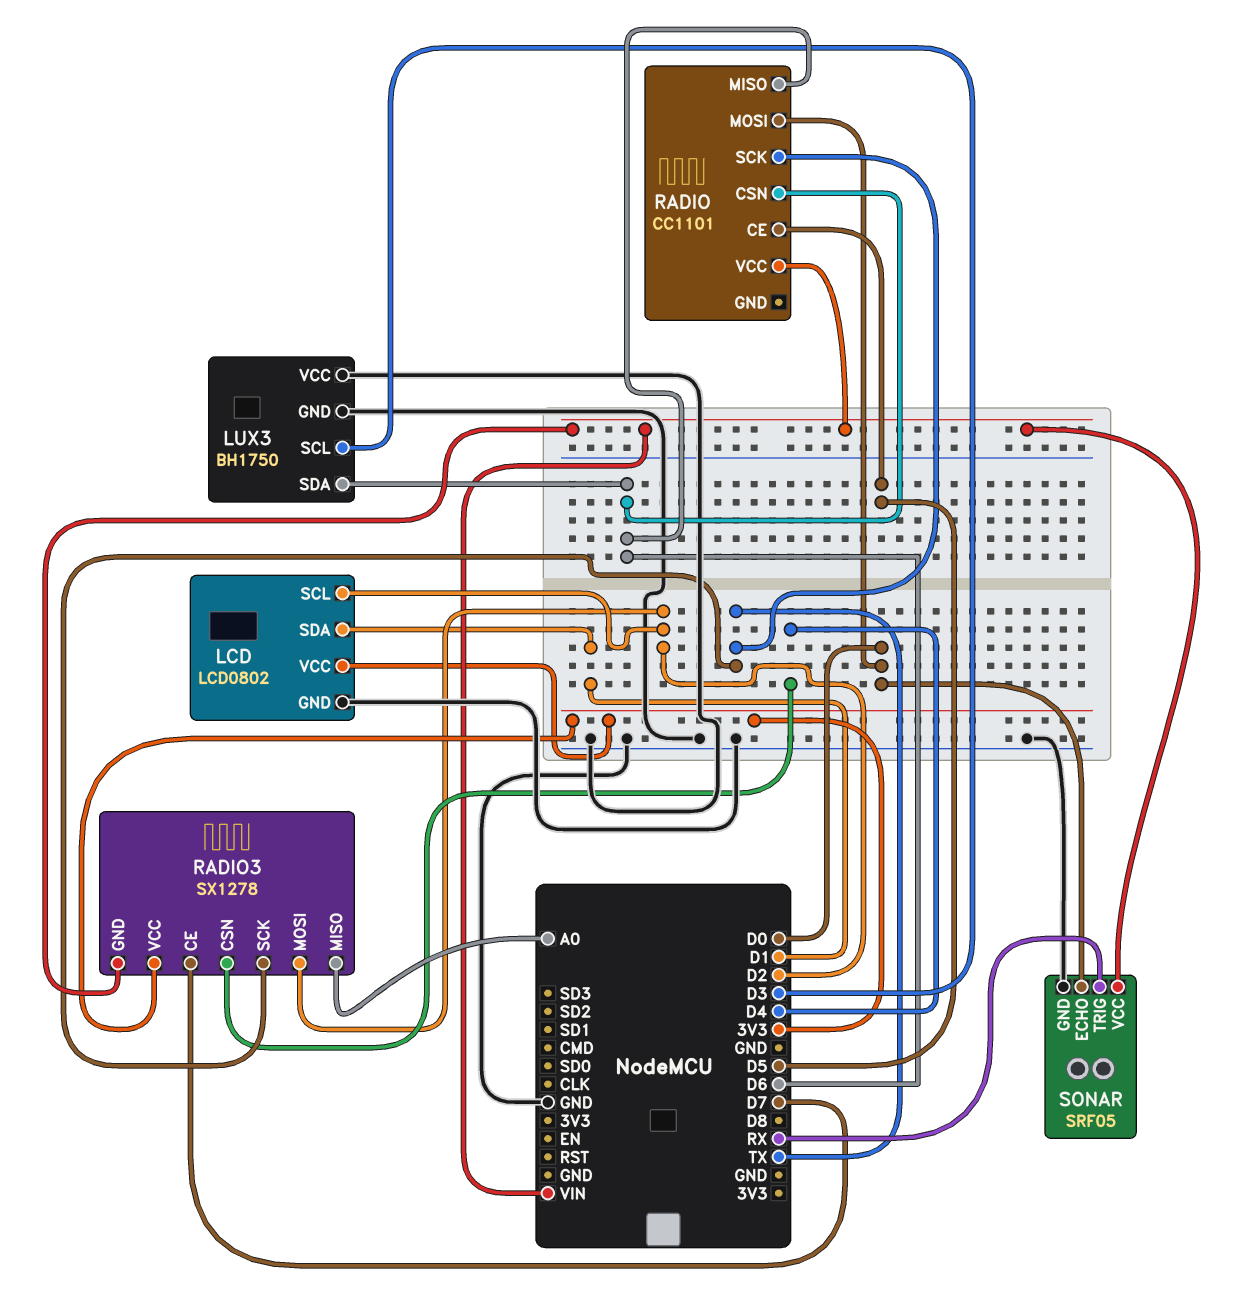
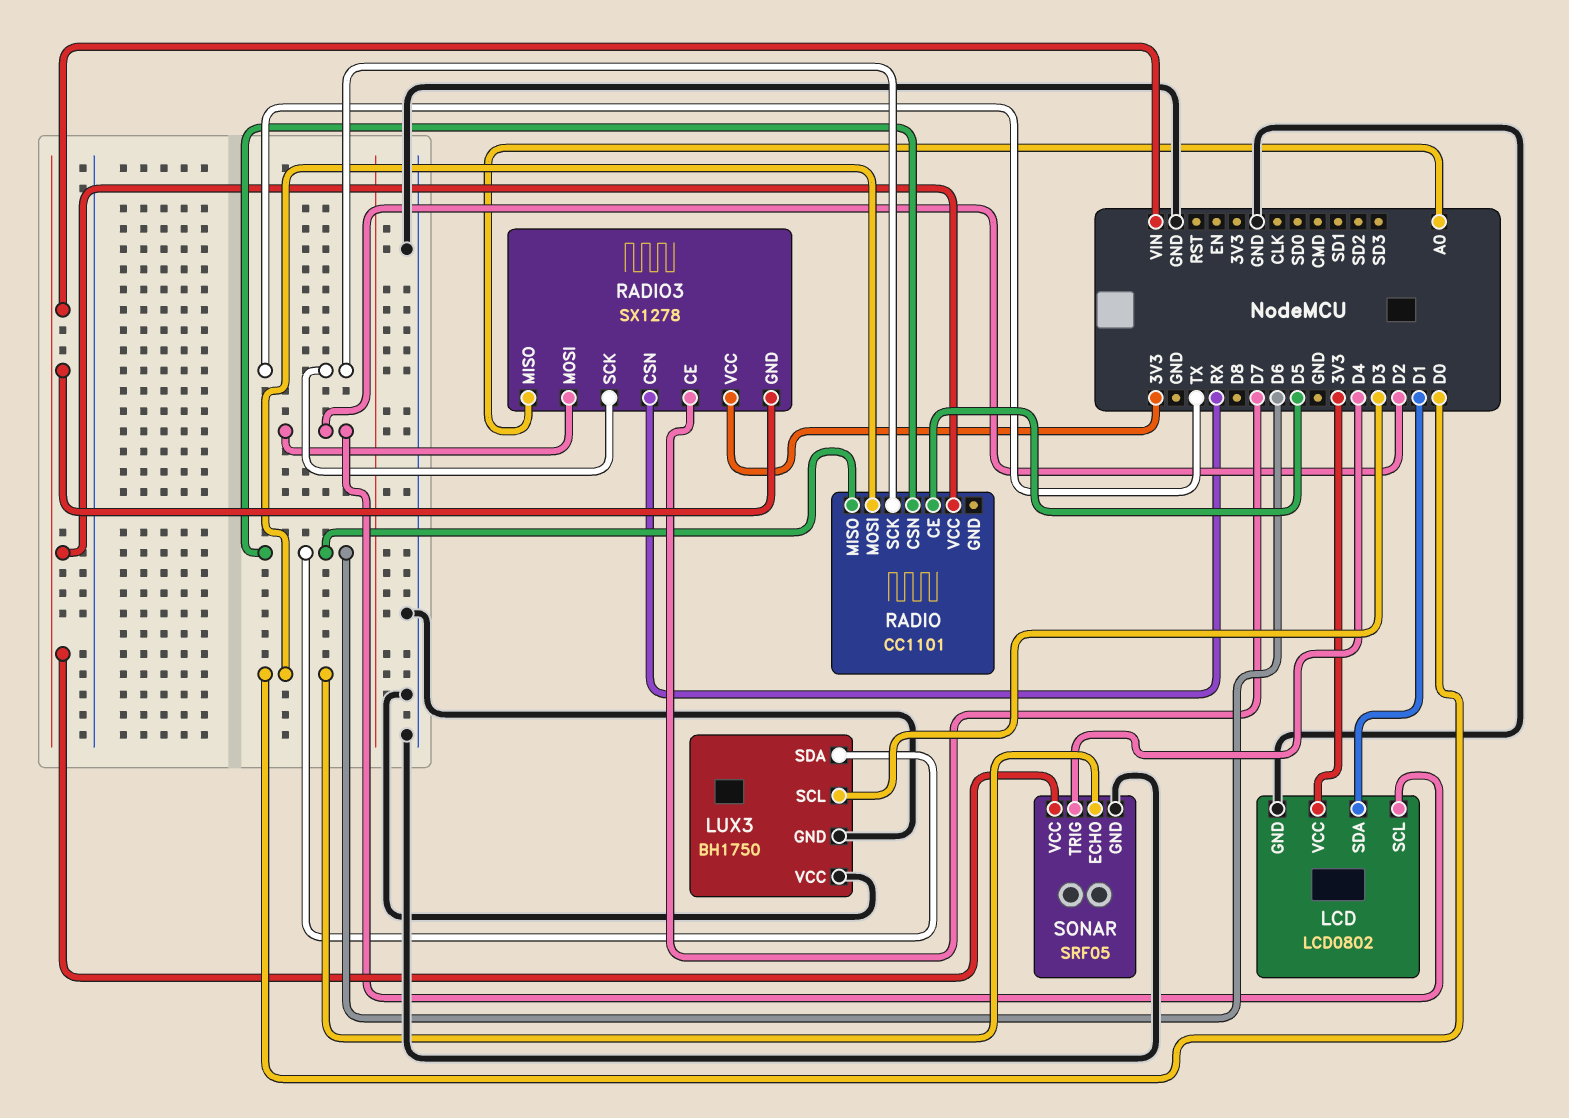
RADIO3 pin CSN: D4 -> RX
SONAR pin TRIG: RX -> D4

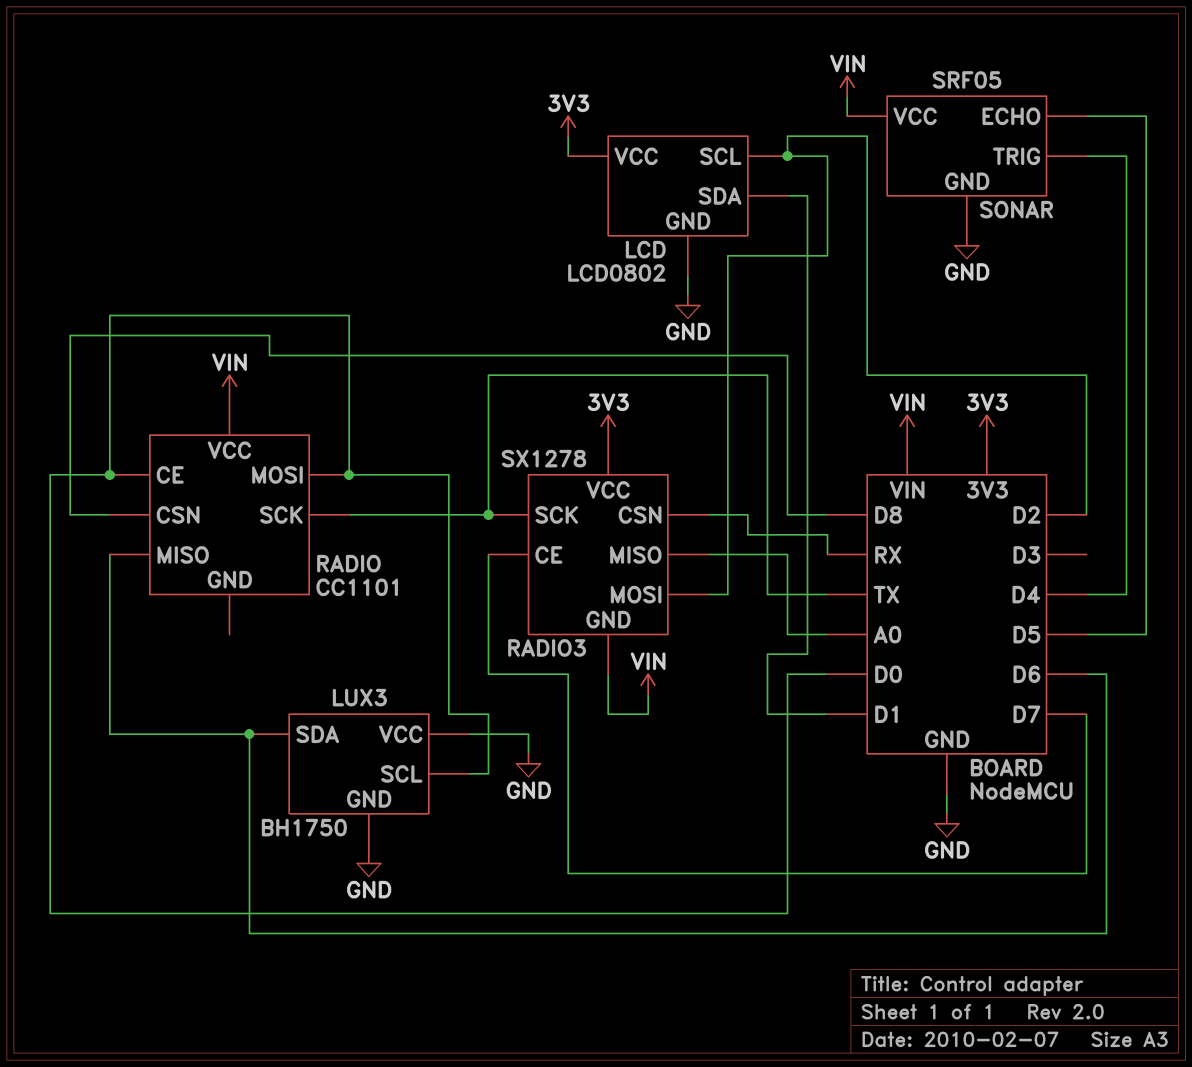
LUX3 pin SCL: D3 -> D0
RADIO pin CE: D5 -> D0
RADIO pin CSN: D6 -> D8
SONAR pin ECHO: D0 -> D5

